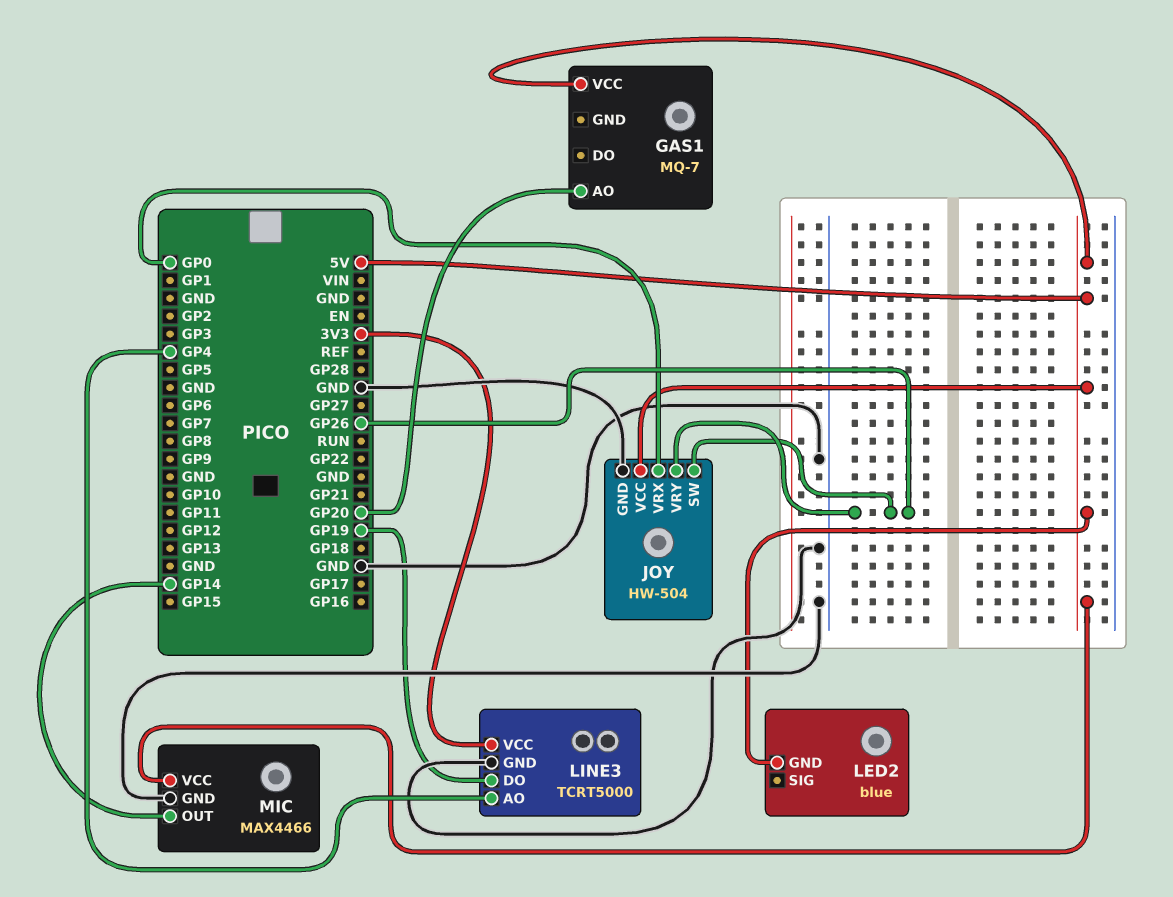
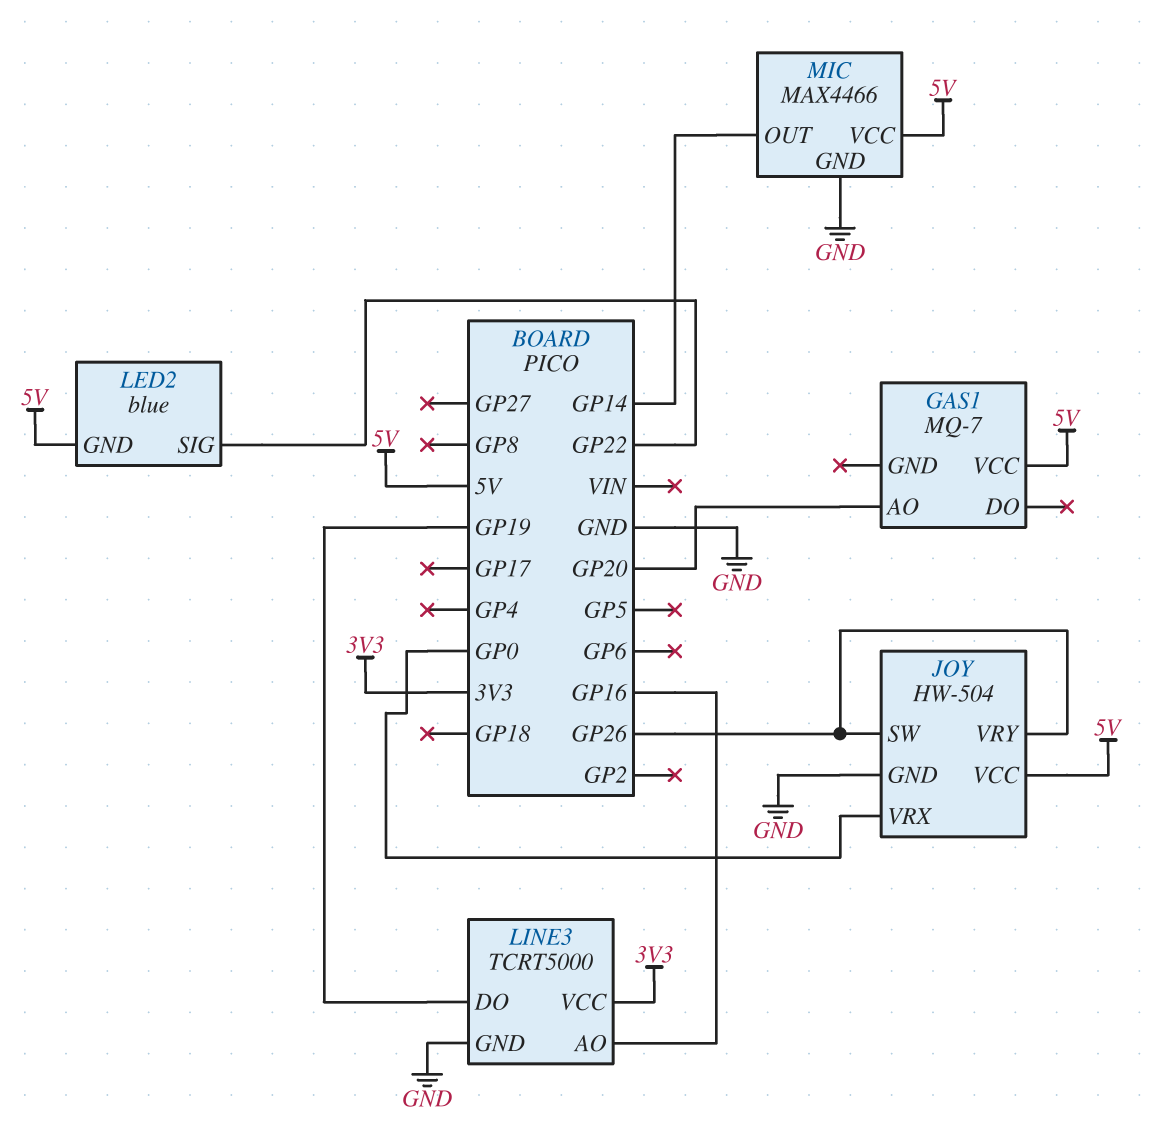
LED2 pin SIG: none -> GP22
LINE3 pin AO: GP4 -> GP16

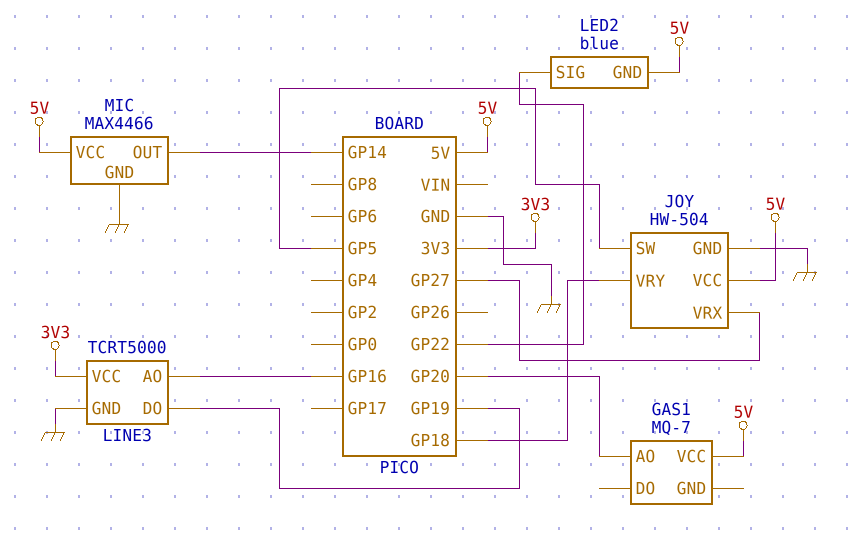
JOY pin SW: GP26 -> GP5
JOY pin VRX: GP0 -> GP27
JOY pin VRY: GP26 -> GP18

